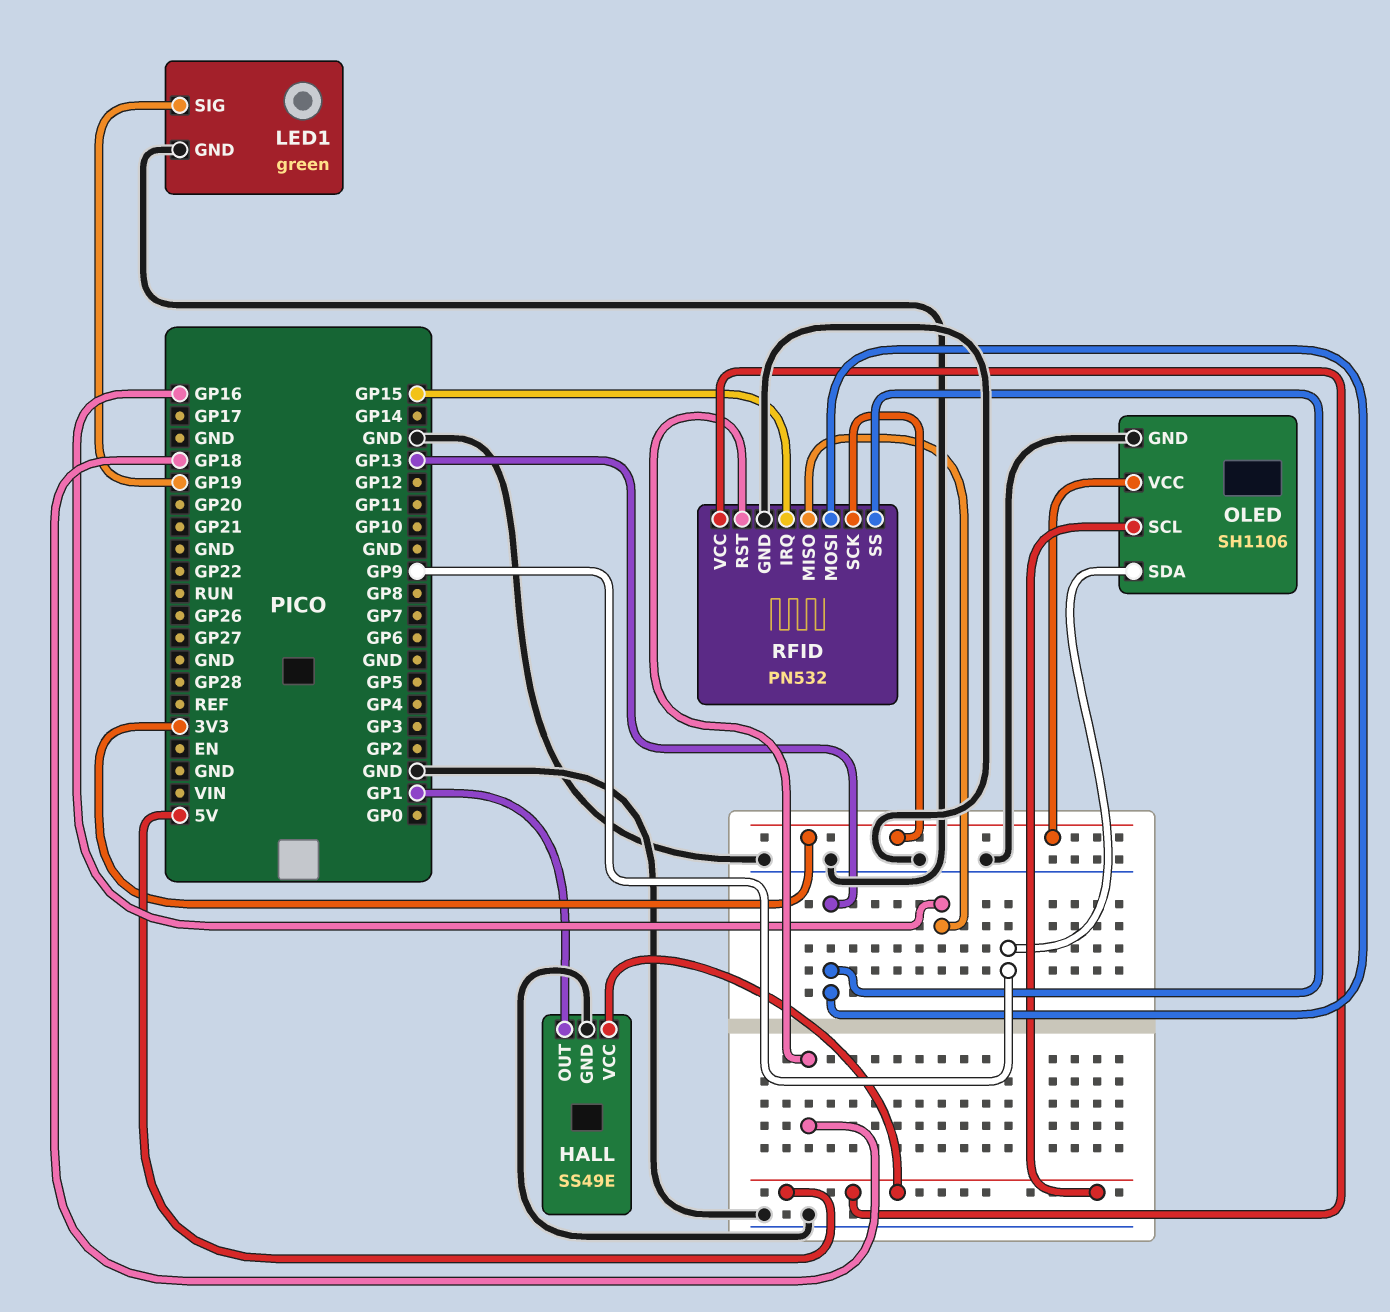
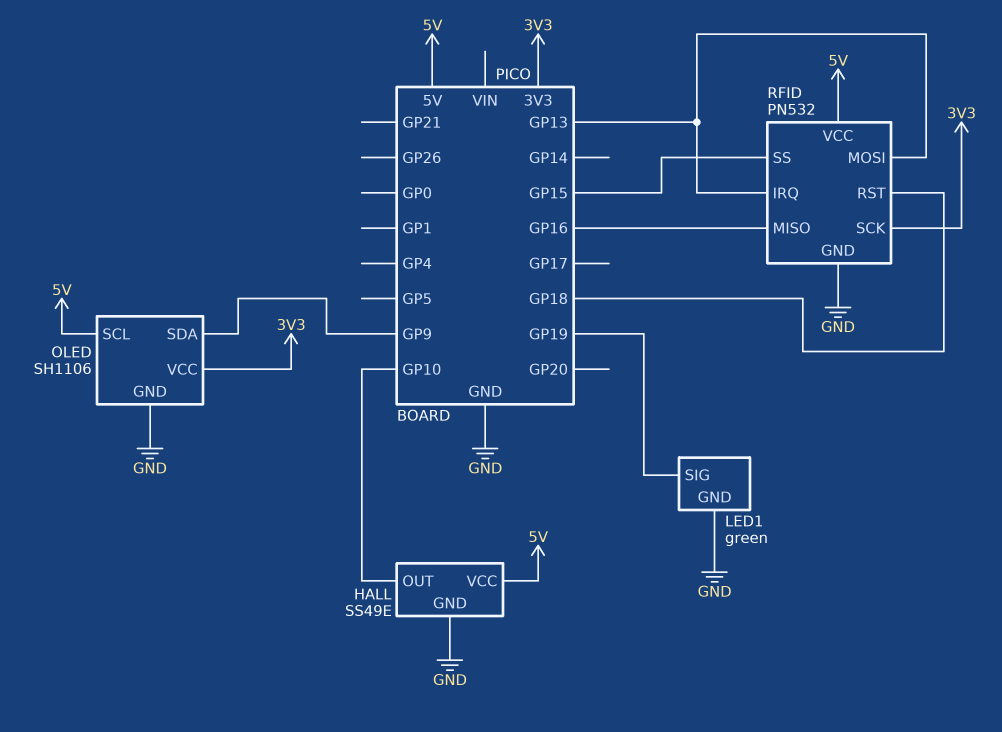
HALL pin OUT: GP1 -> GP10
RFID pin IRQ: GP15 -> GP13
RFID pin SS: GP13 -> GP15

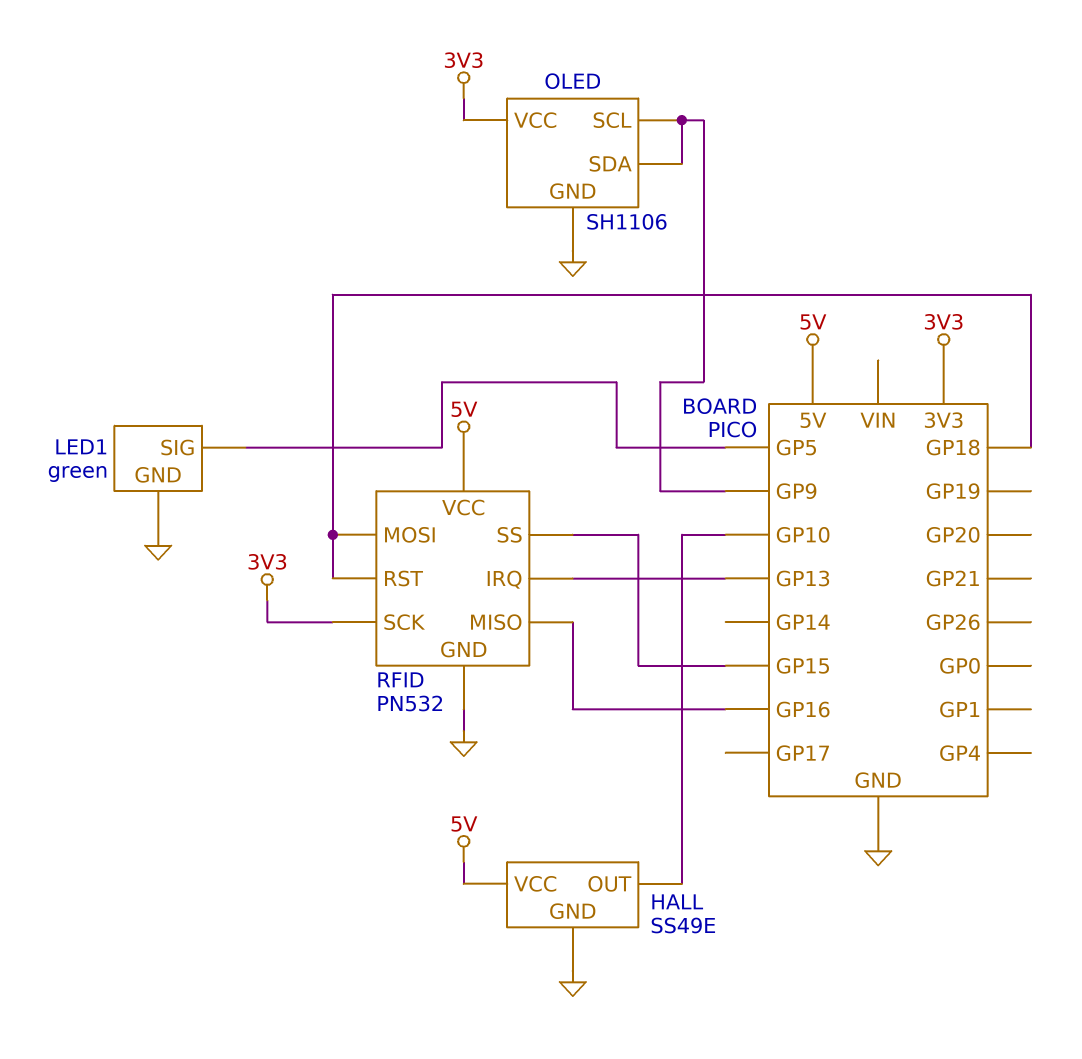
LED1 pin SIG: GP19 -> GP5
OLED pin SCL: 5V -> GP9
RFID pin MOSI: GP13 -> GP18

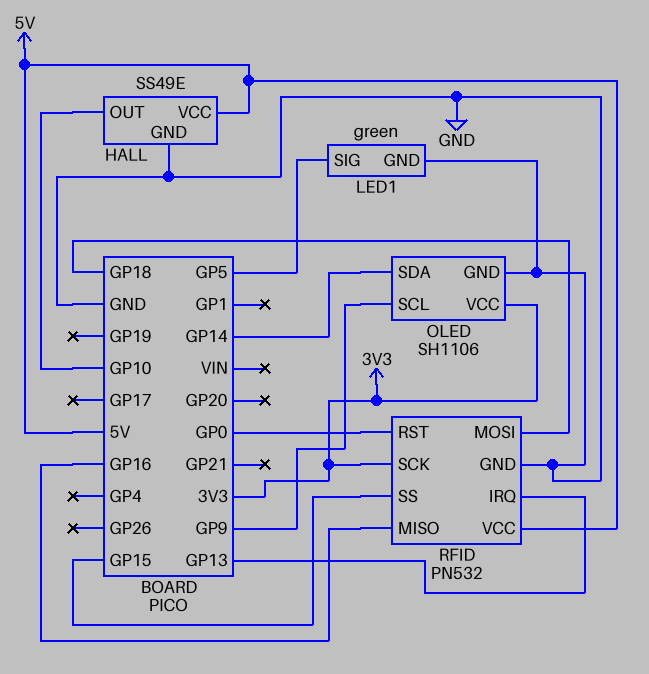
OLED pin SDA: GP9 -> GP14
RFID pin RST: GP18 -> GP0

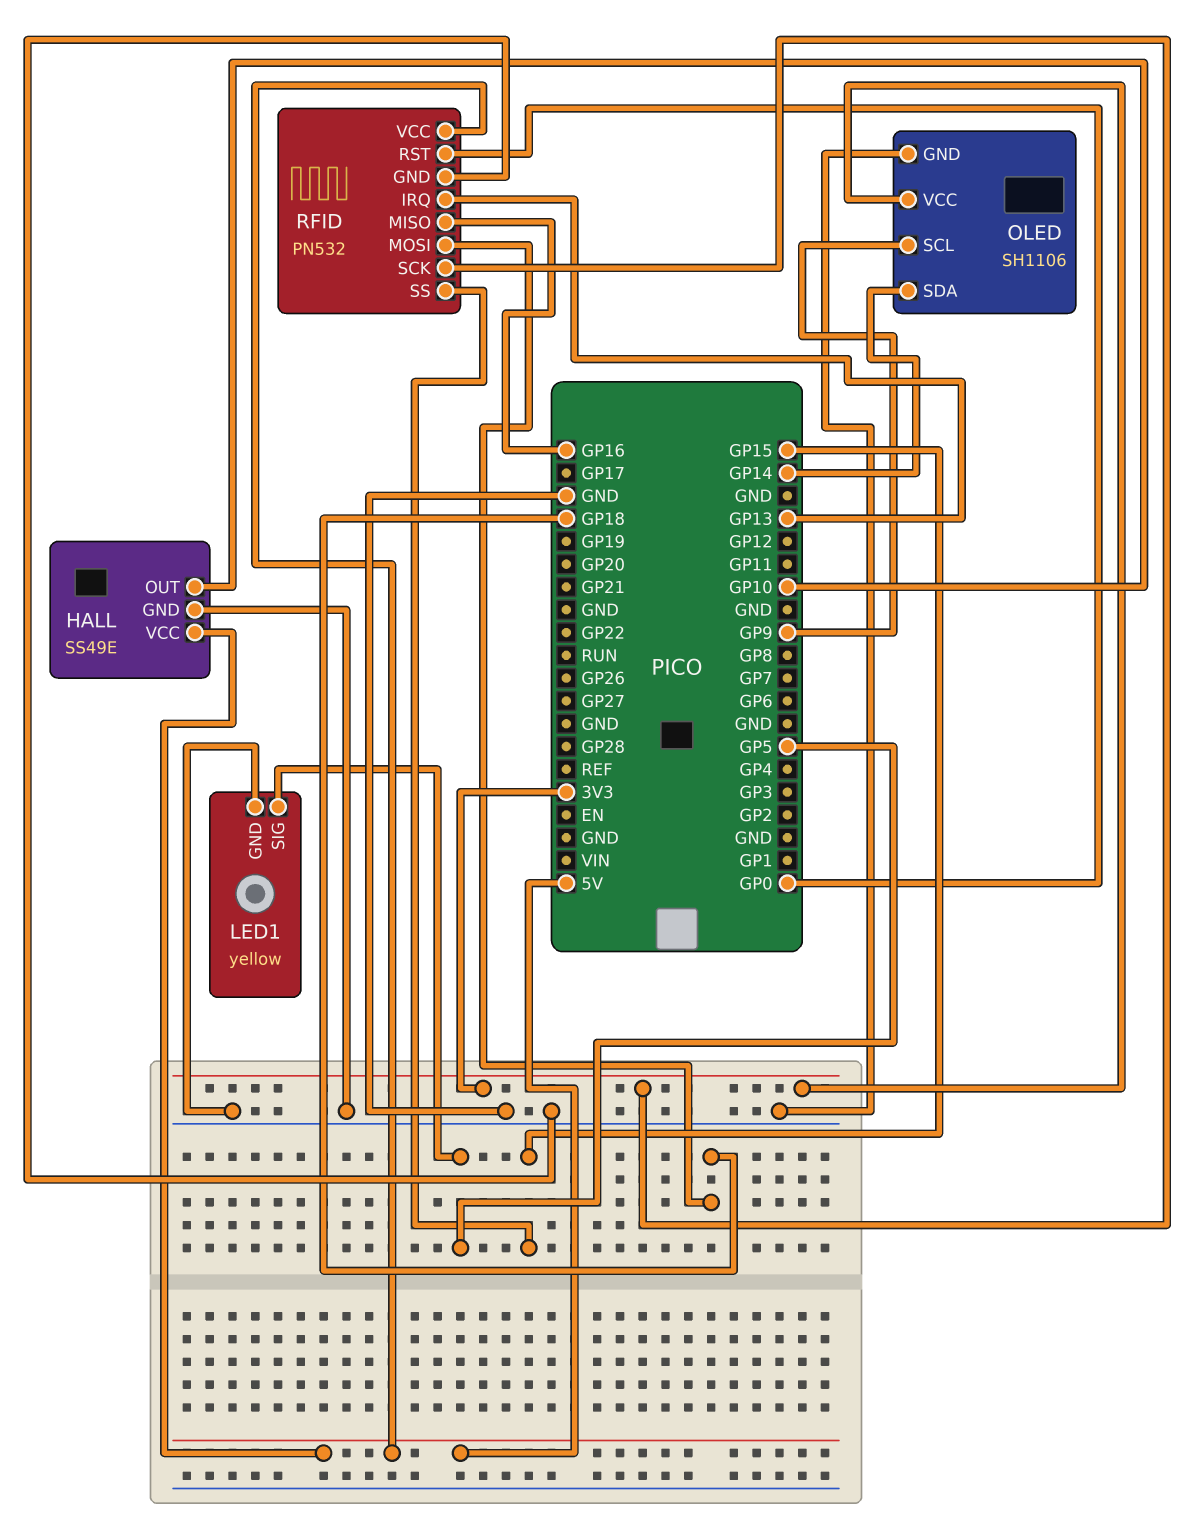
LED1: green -> yellow

